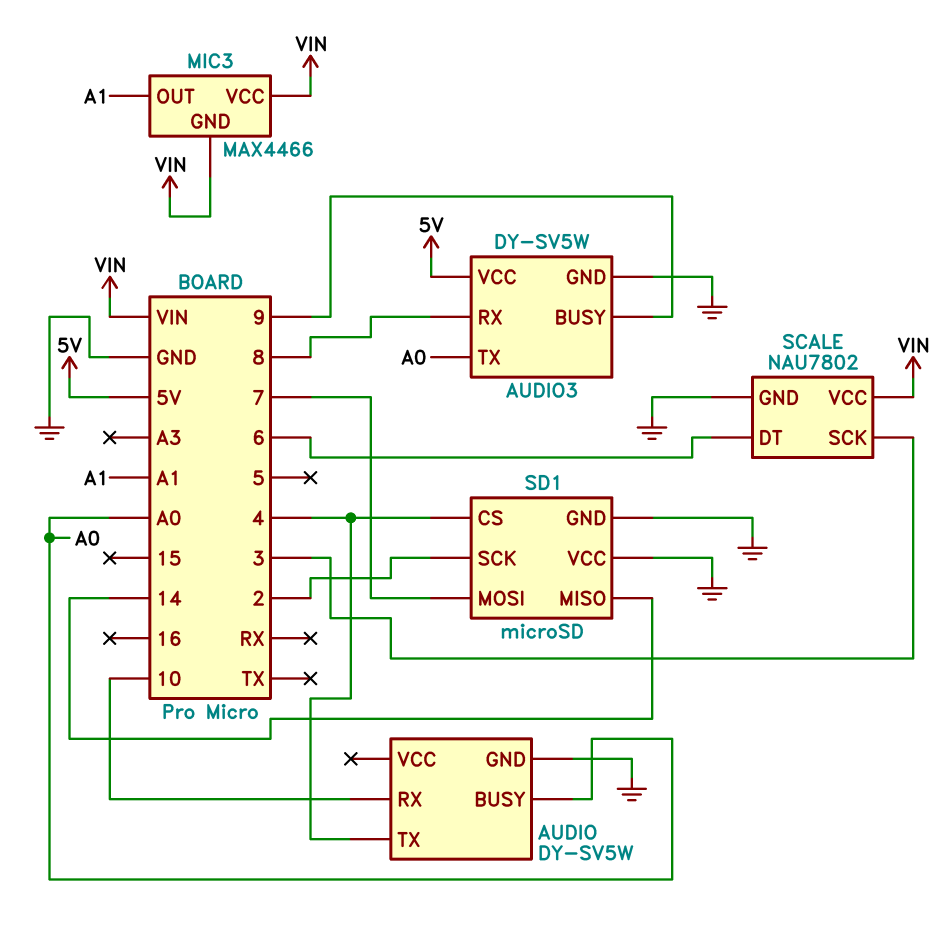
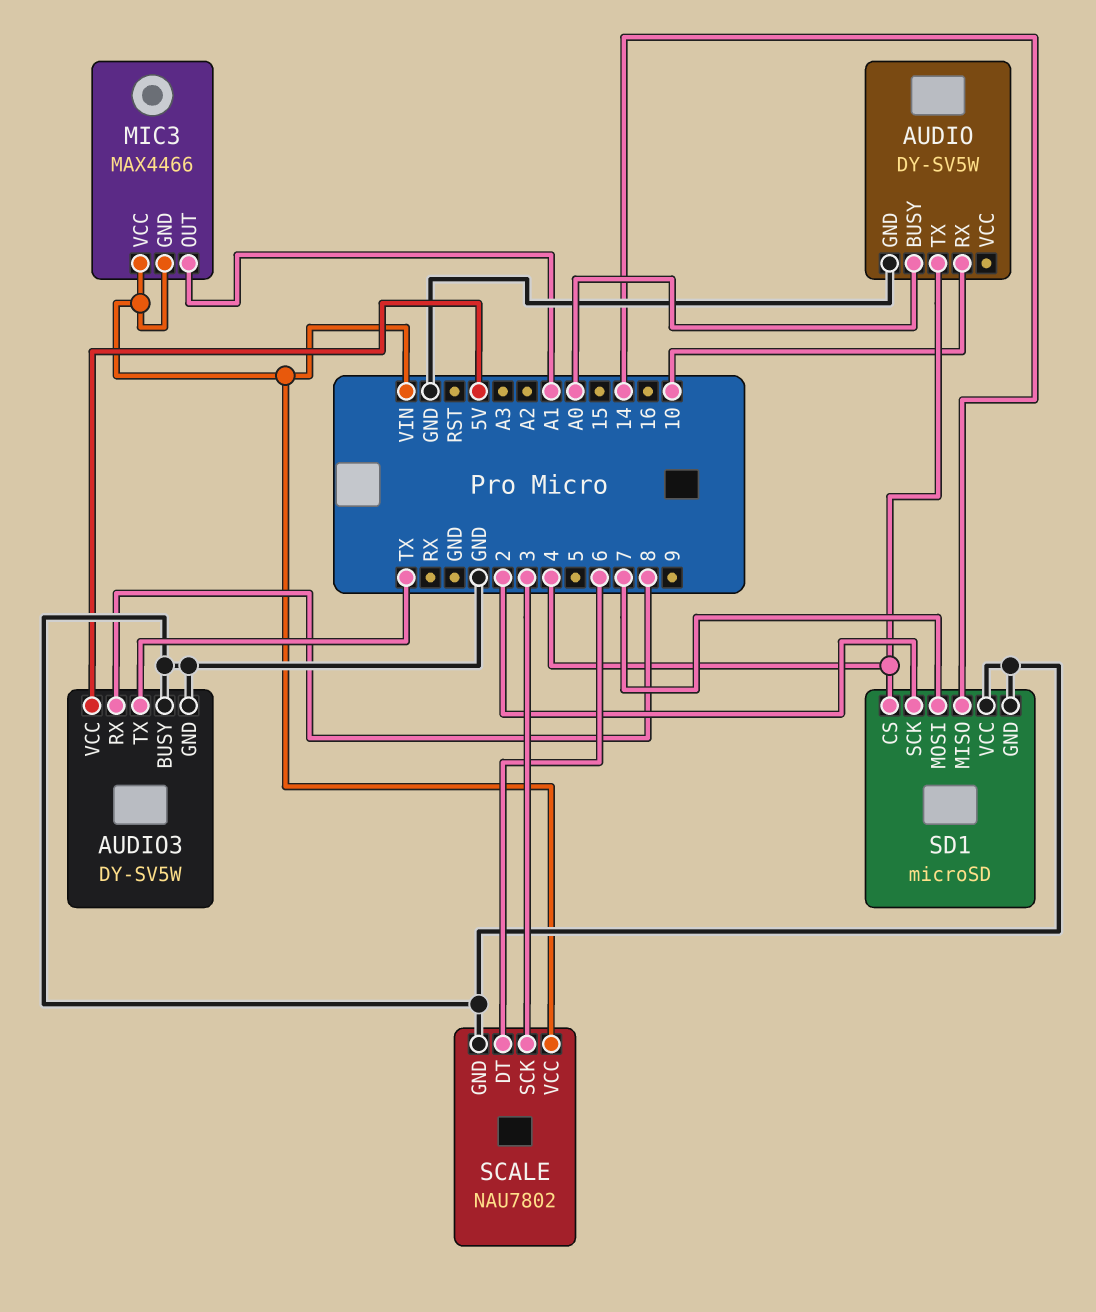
AUDIO3 pin BUSY: 9 -> GND
AUDIO3 pin TX: A0 -> TX

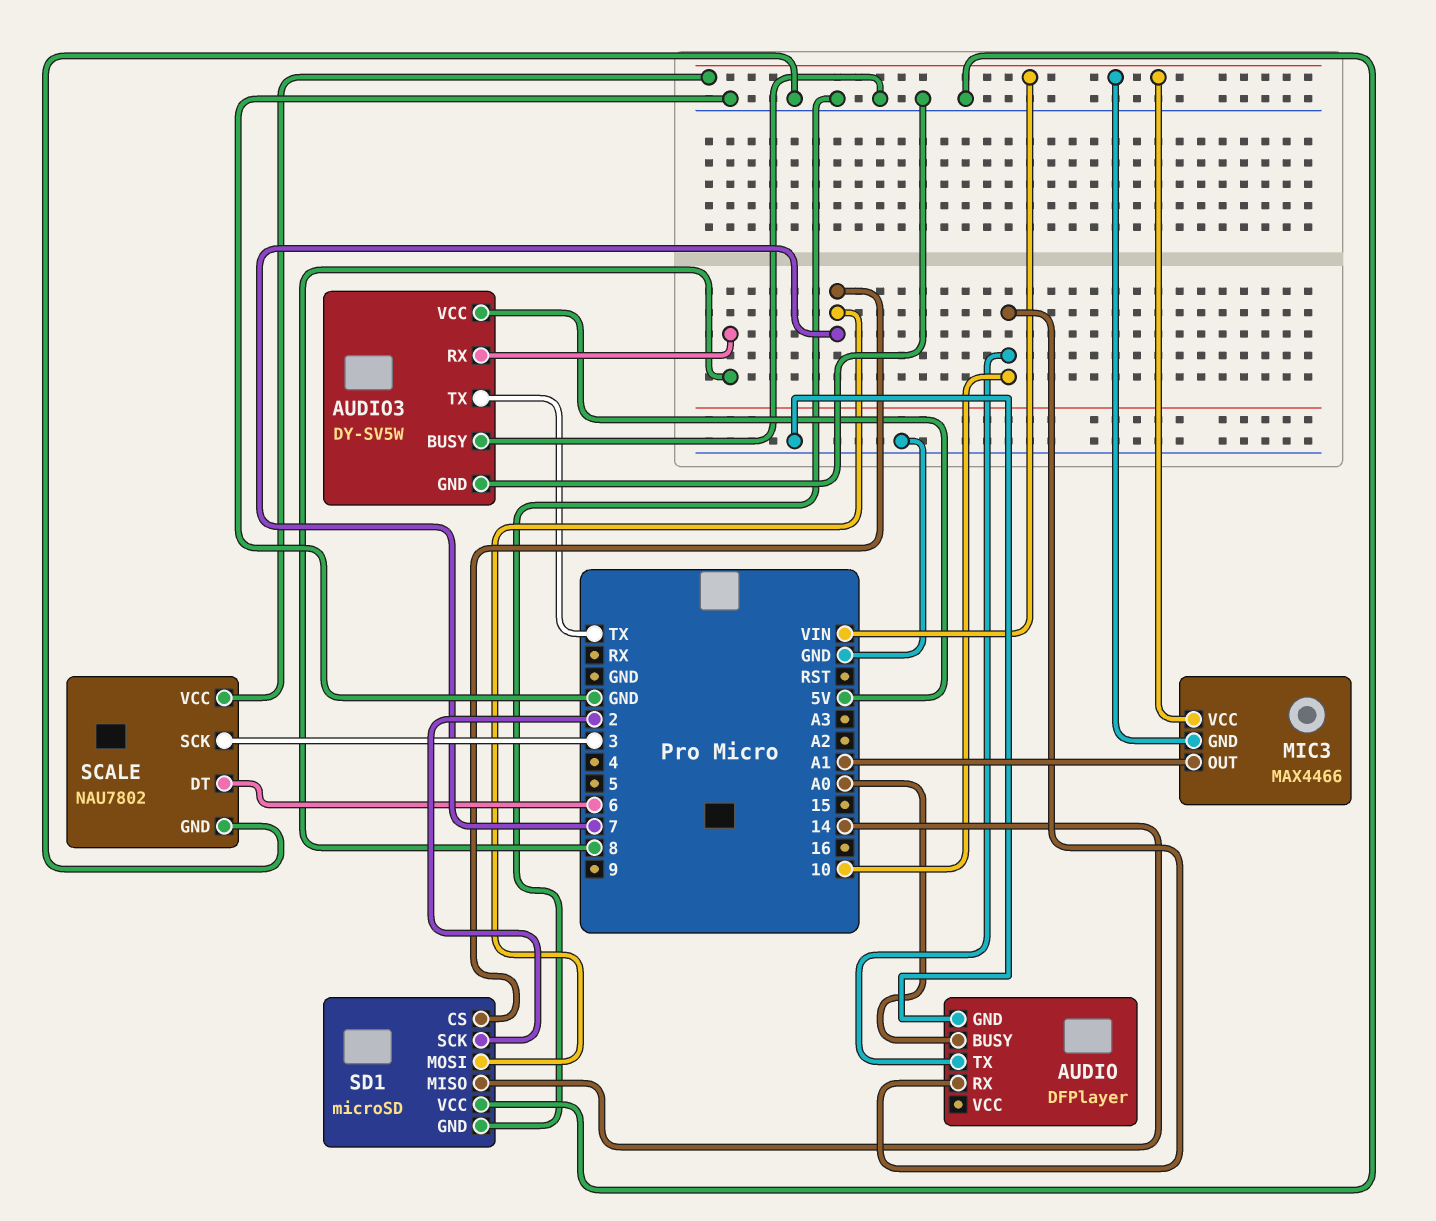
AUDIO: DY-SV5W -> DFPlayer
AUDIO pin TX: 4 -> 10
SD1 pin CS: 4 -> 7

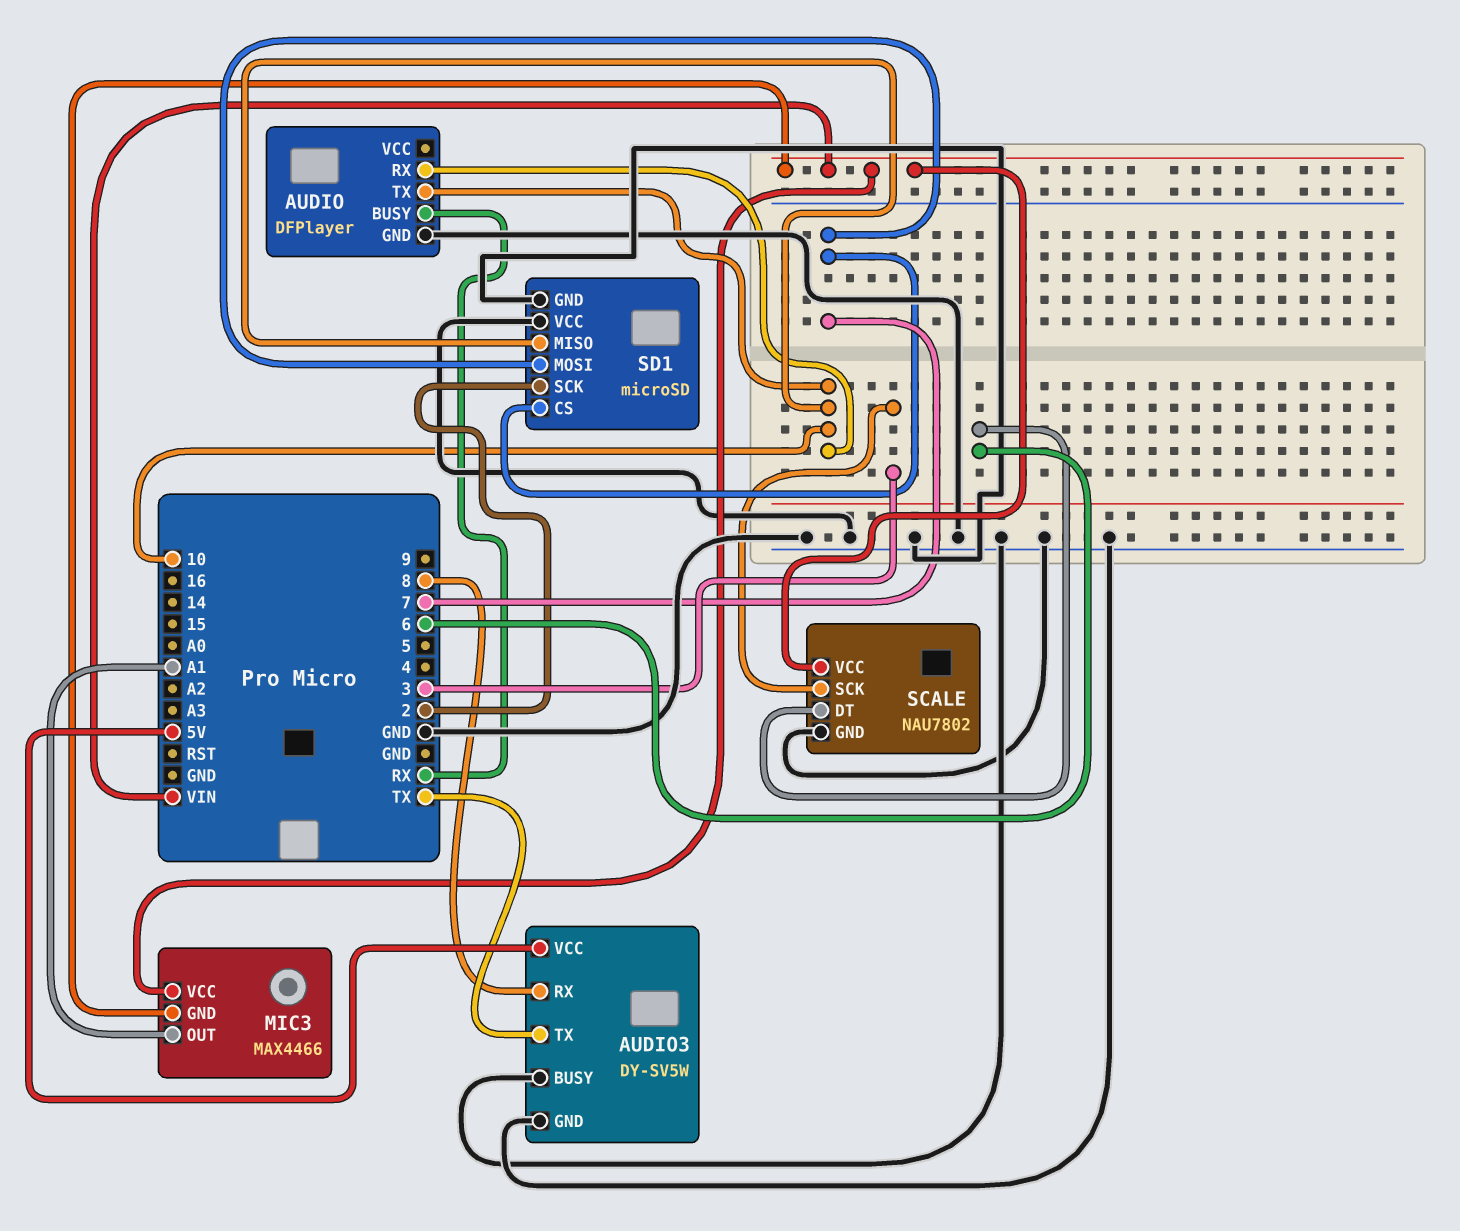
AUDIO pin BUSY: A0 -> RX
SD1 pin MISO: 14 -> 10

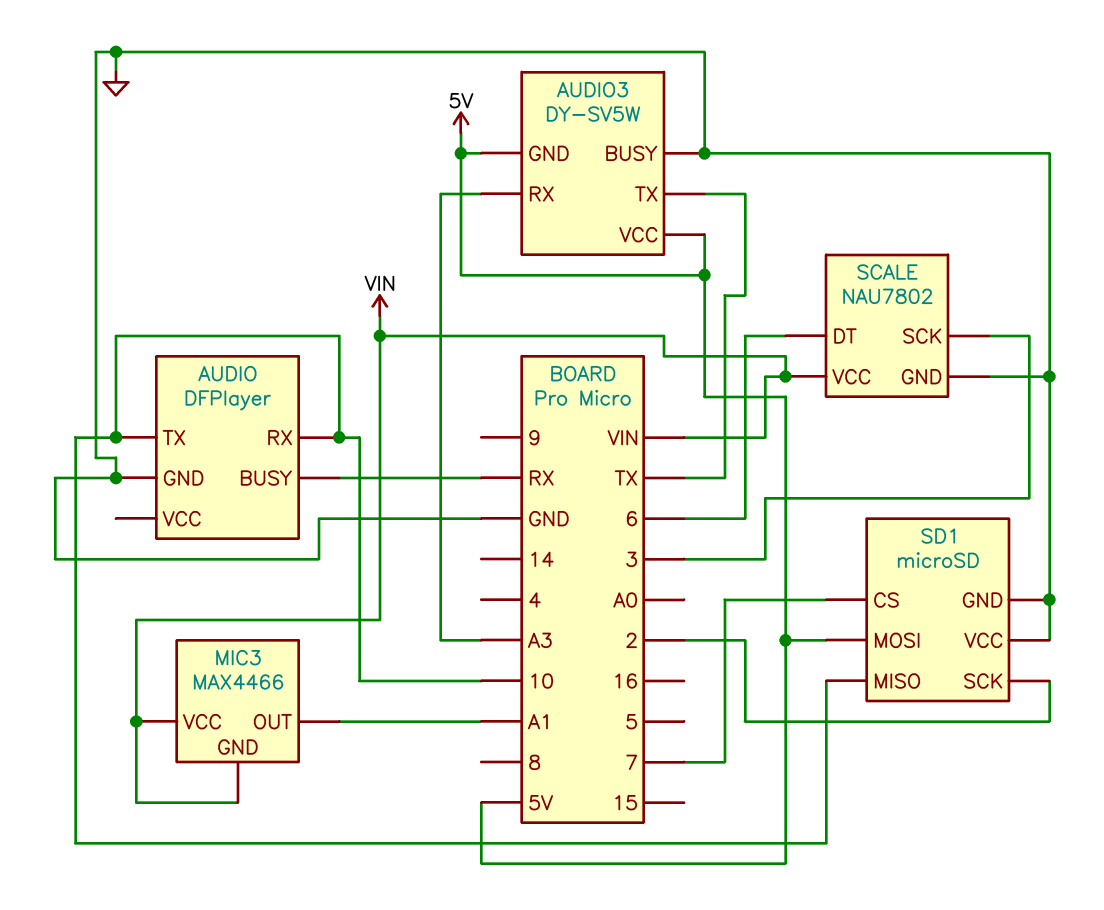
AUDIO3 pin GND: GND -> 5V
AUDIO3 pin RX: 8 -> A3
SD1 pin MOSI: 7 -> 5V

